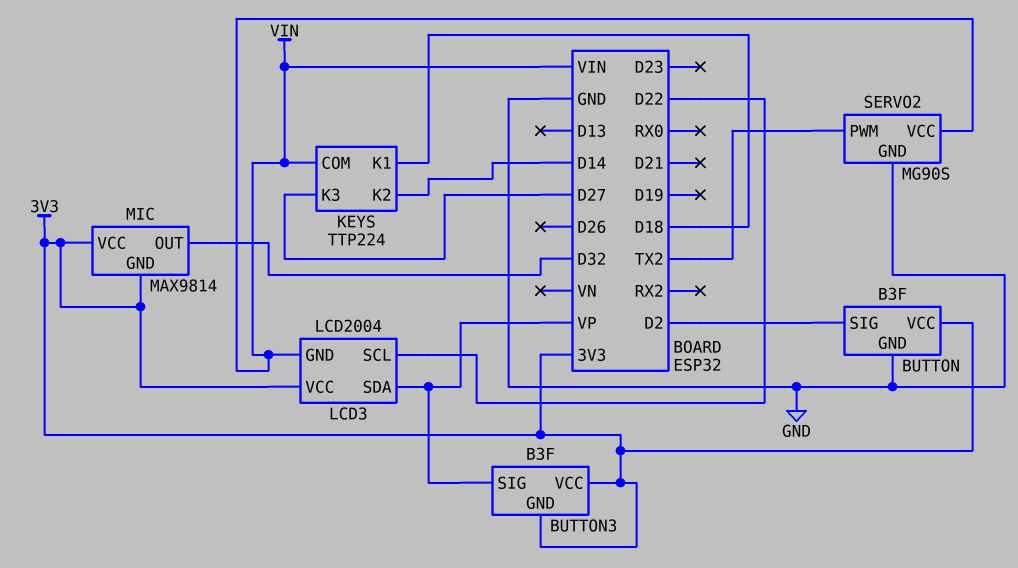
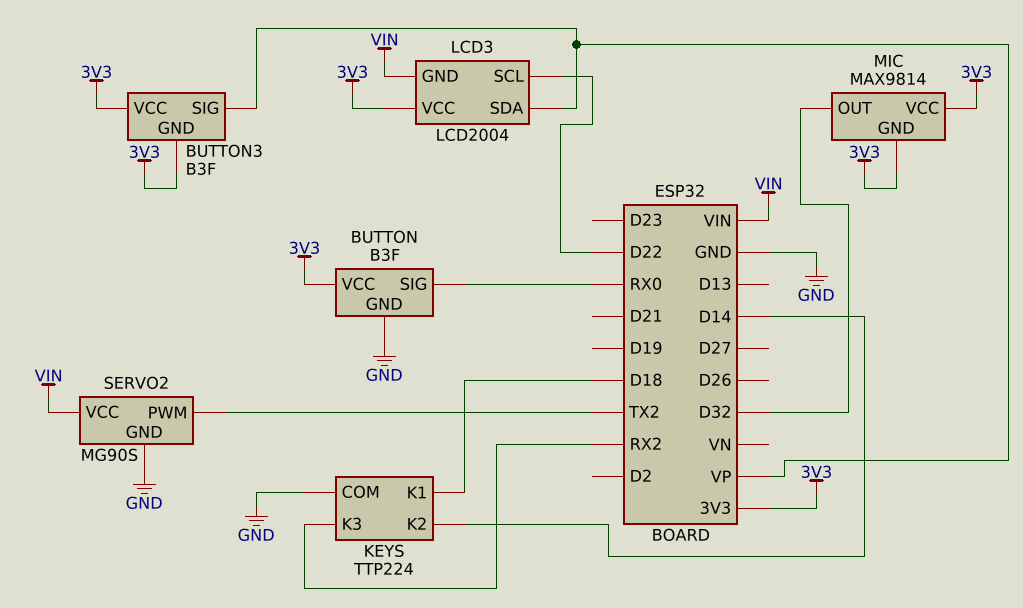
BUTTON pin SIG: D2 -> RX0
KEYS pin COM: VIN -> GND
KEYS pin K3: D27 -> RX2

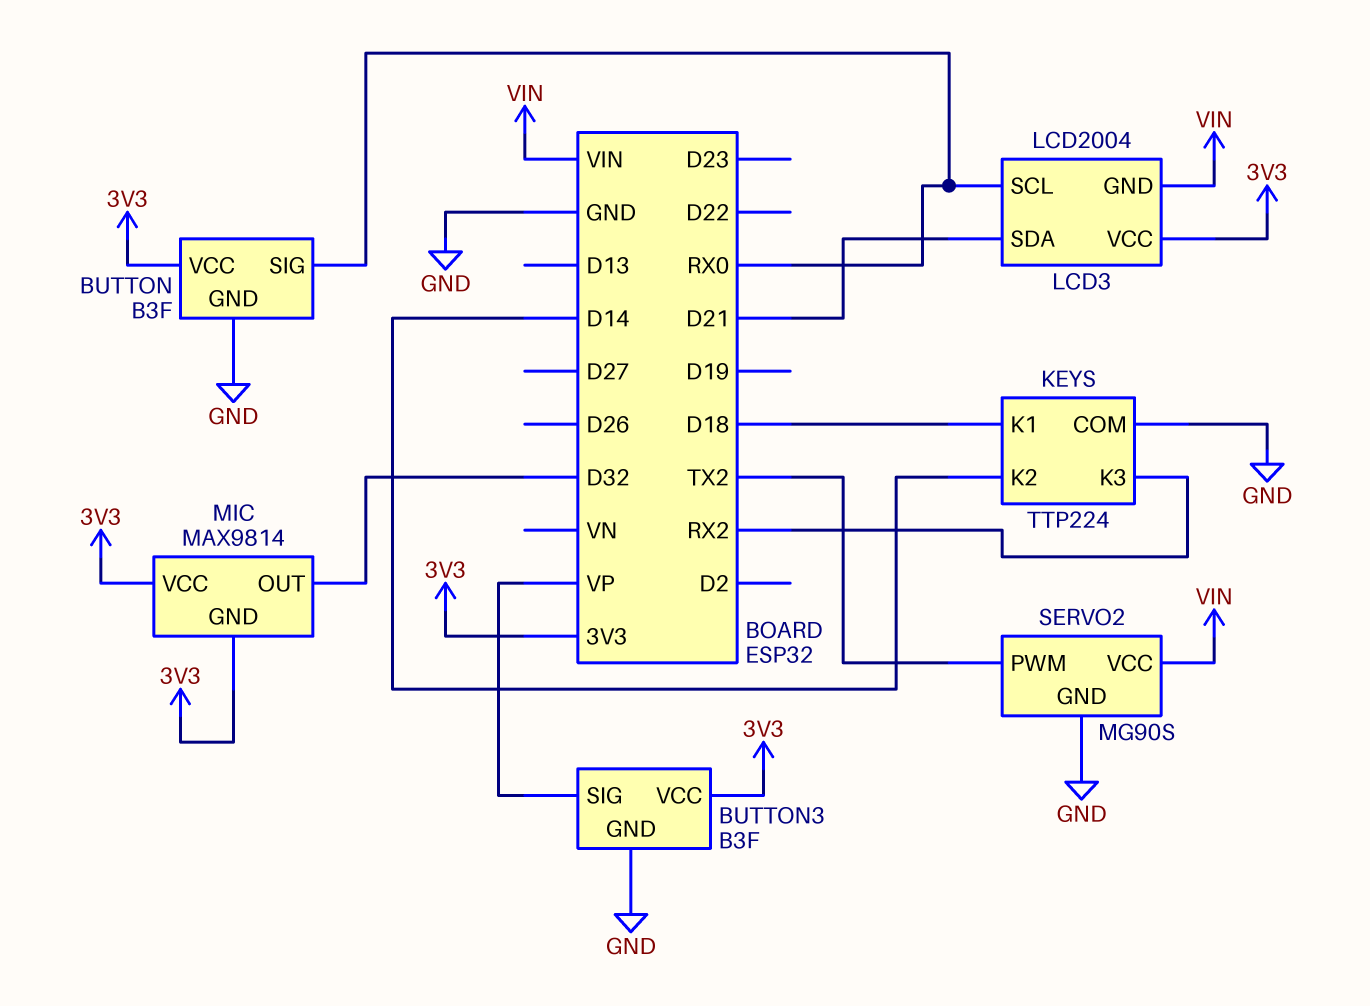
BUTTON3 pin GND: 3V3 -> GND
LCD3 pin SCL: D22 -> RX0
LCD3 pin SDA: VP -> D21

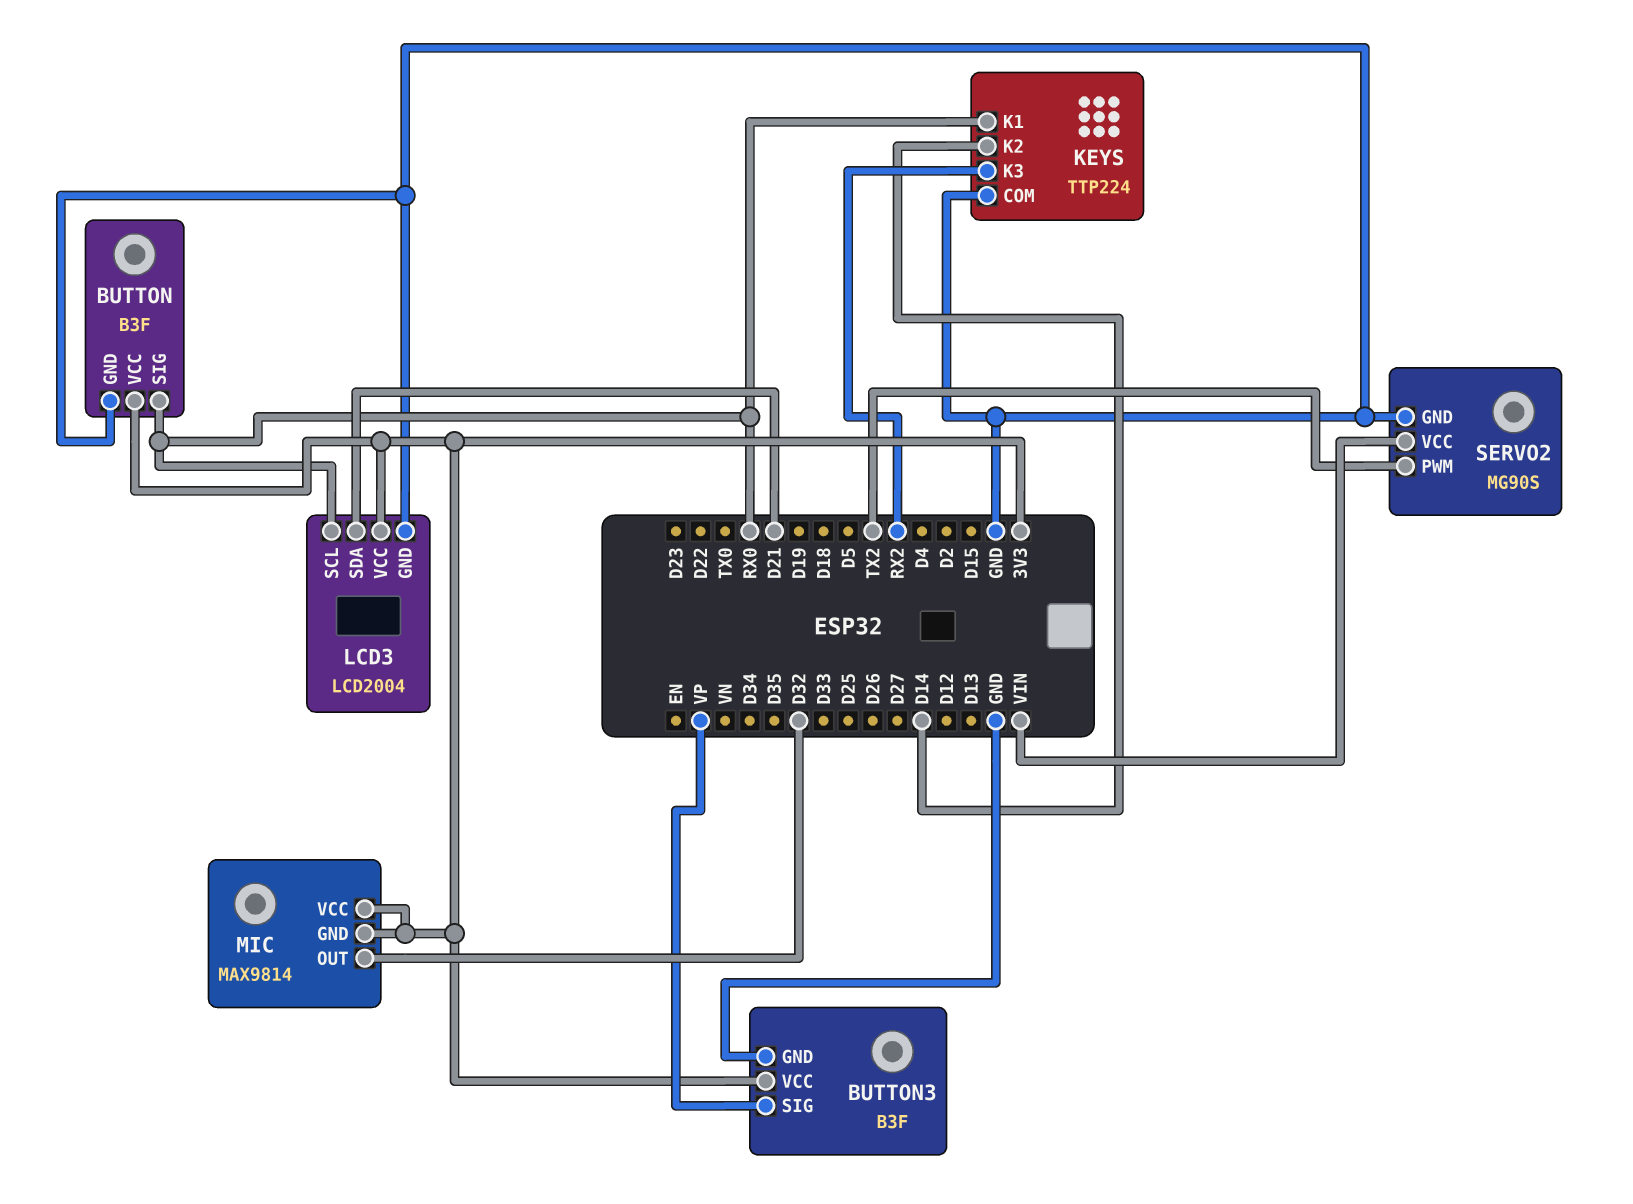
KEYS pin K1: D18 -> RX0
LCD3 pin GND: VIN -> GND

